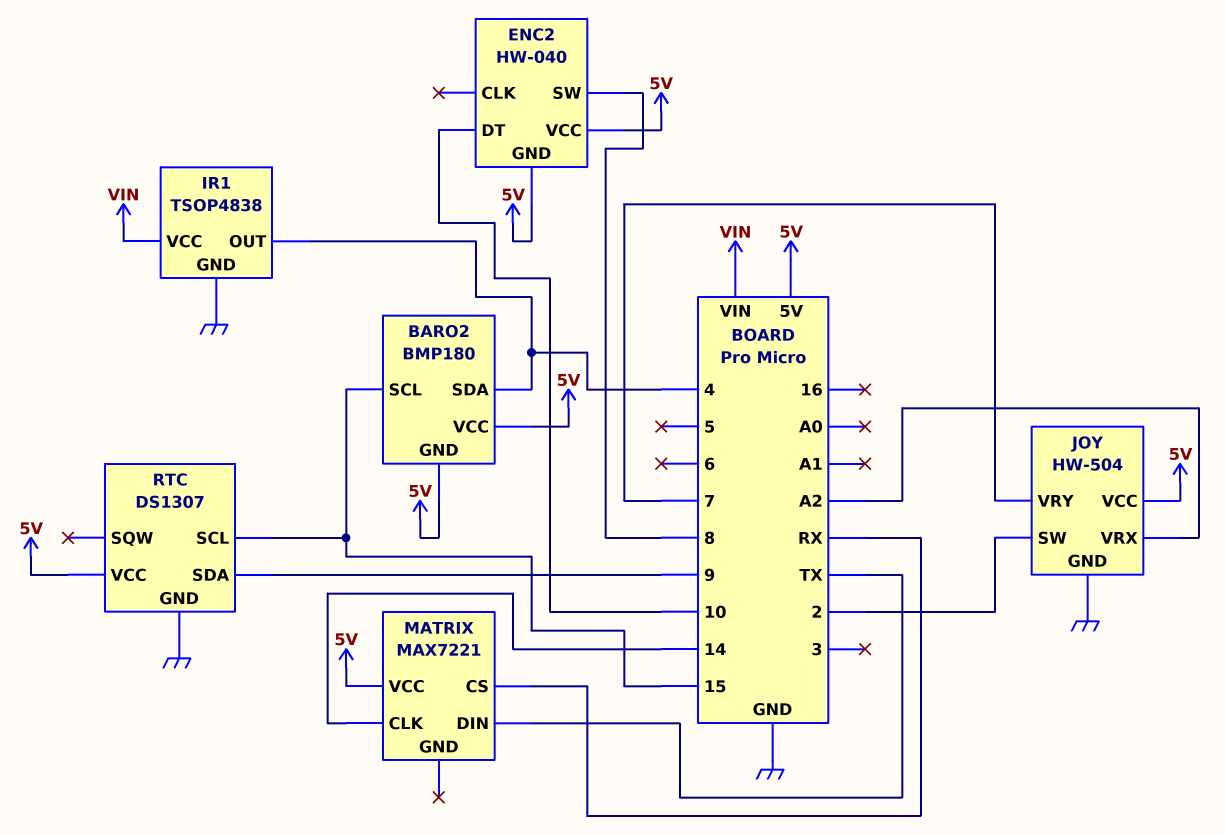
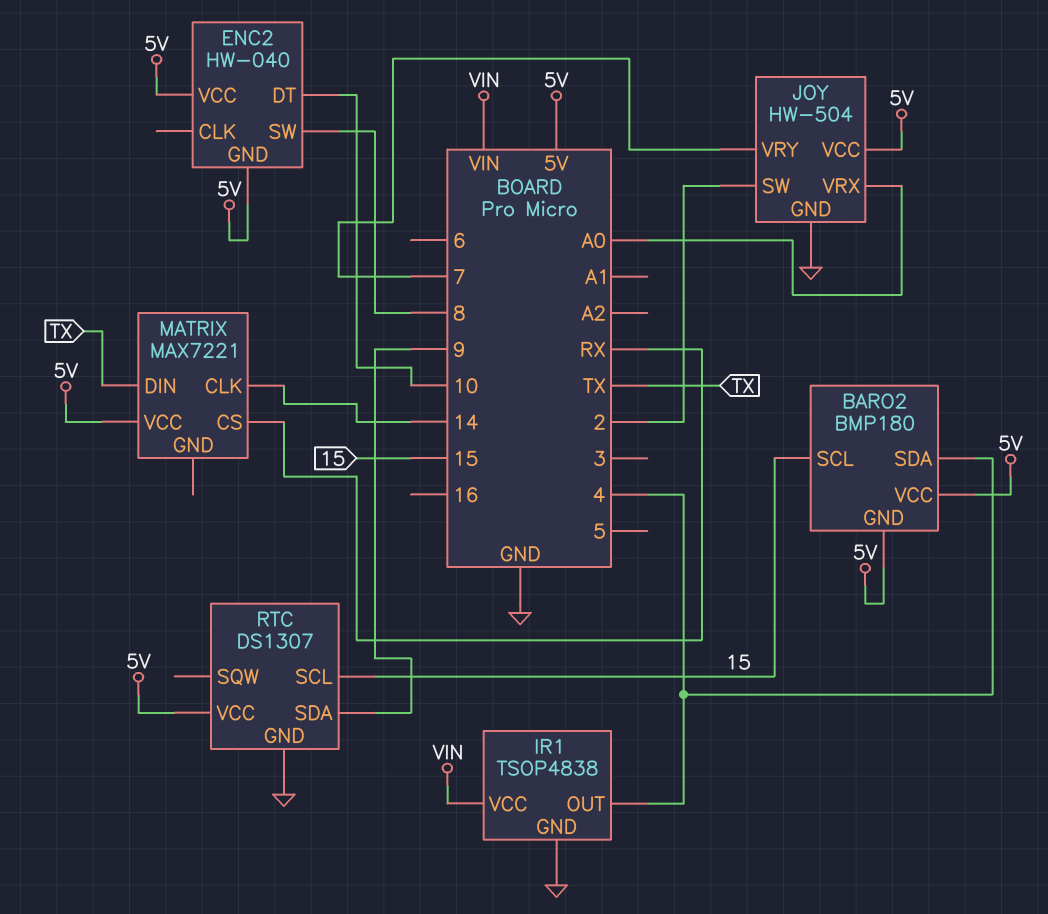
JOY pin VRX: A2 -> A0

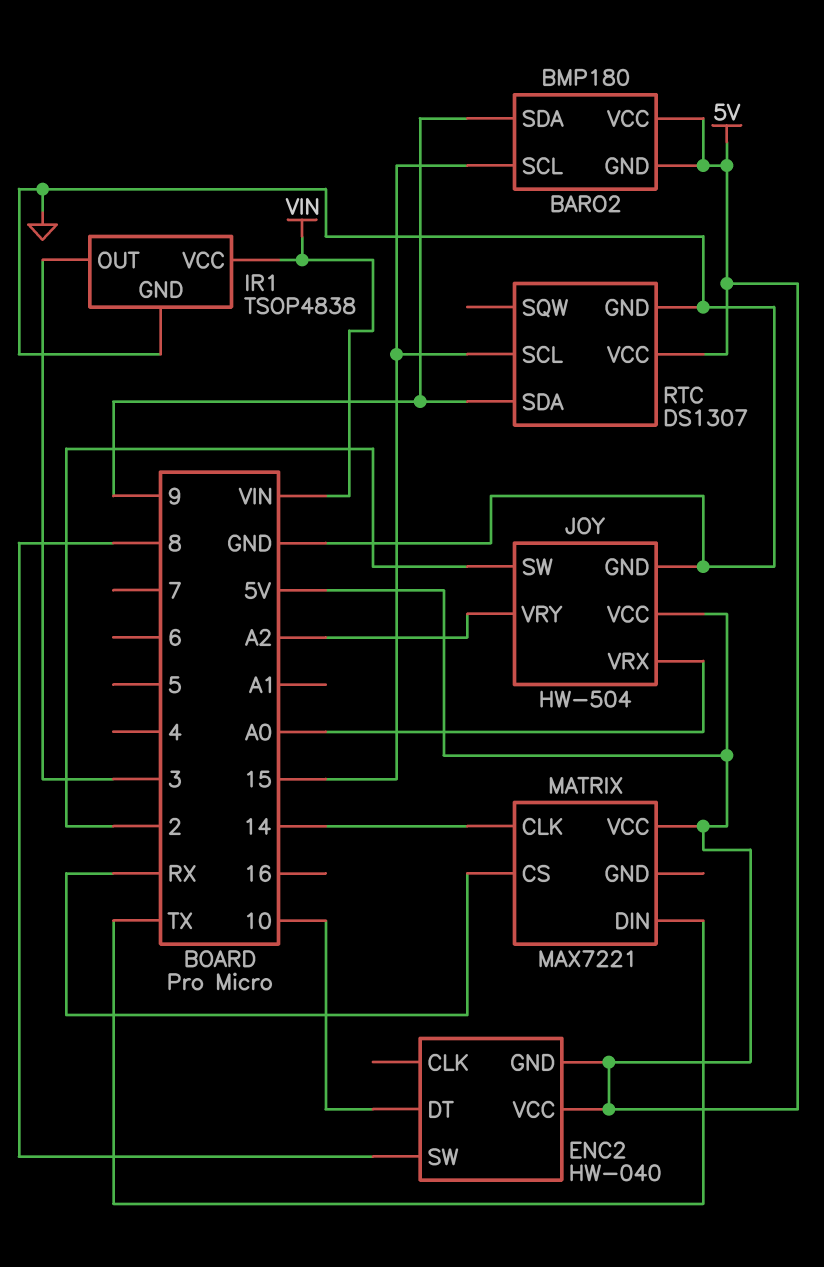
BARO2 pin SDA: 4 -> 9
IR1 pin OUT: 4 -> 3
JOY pin VRY: 7 -> A2

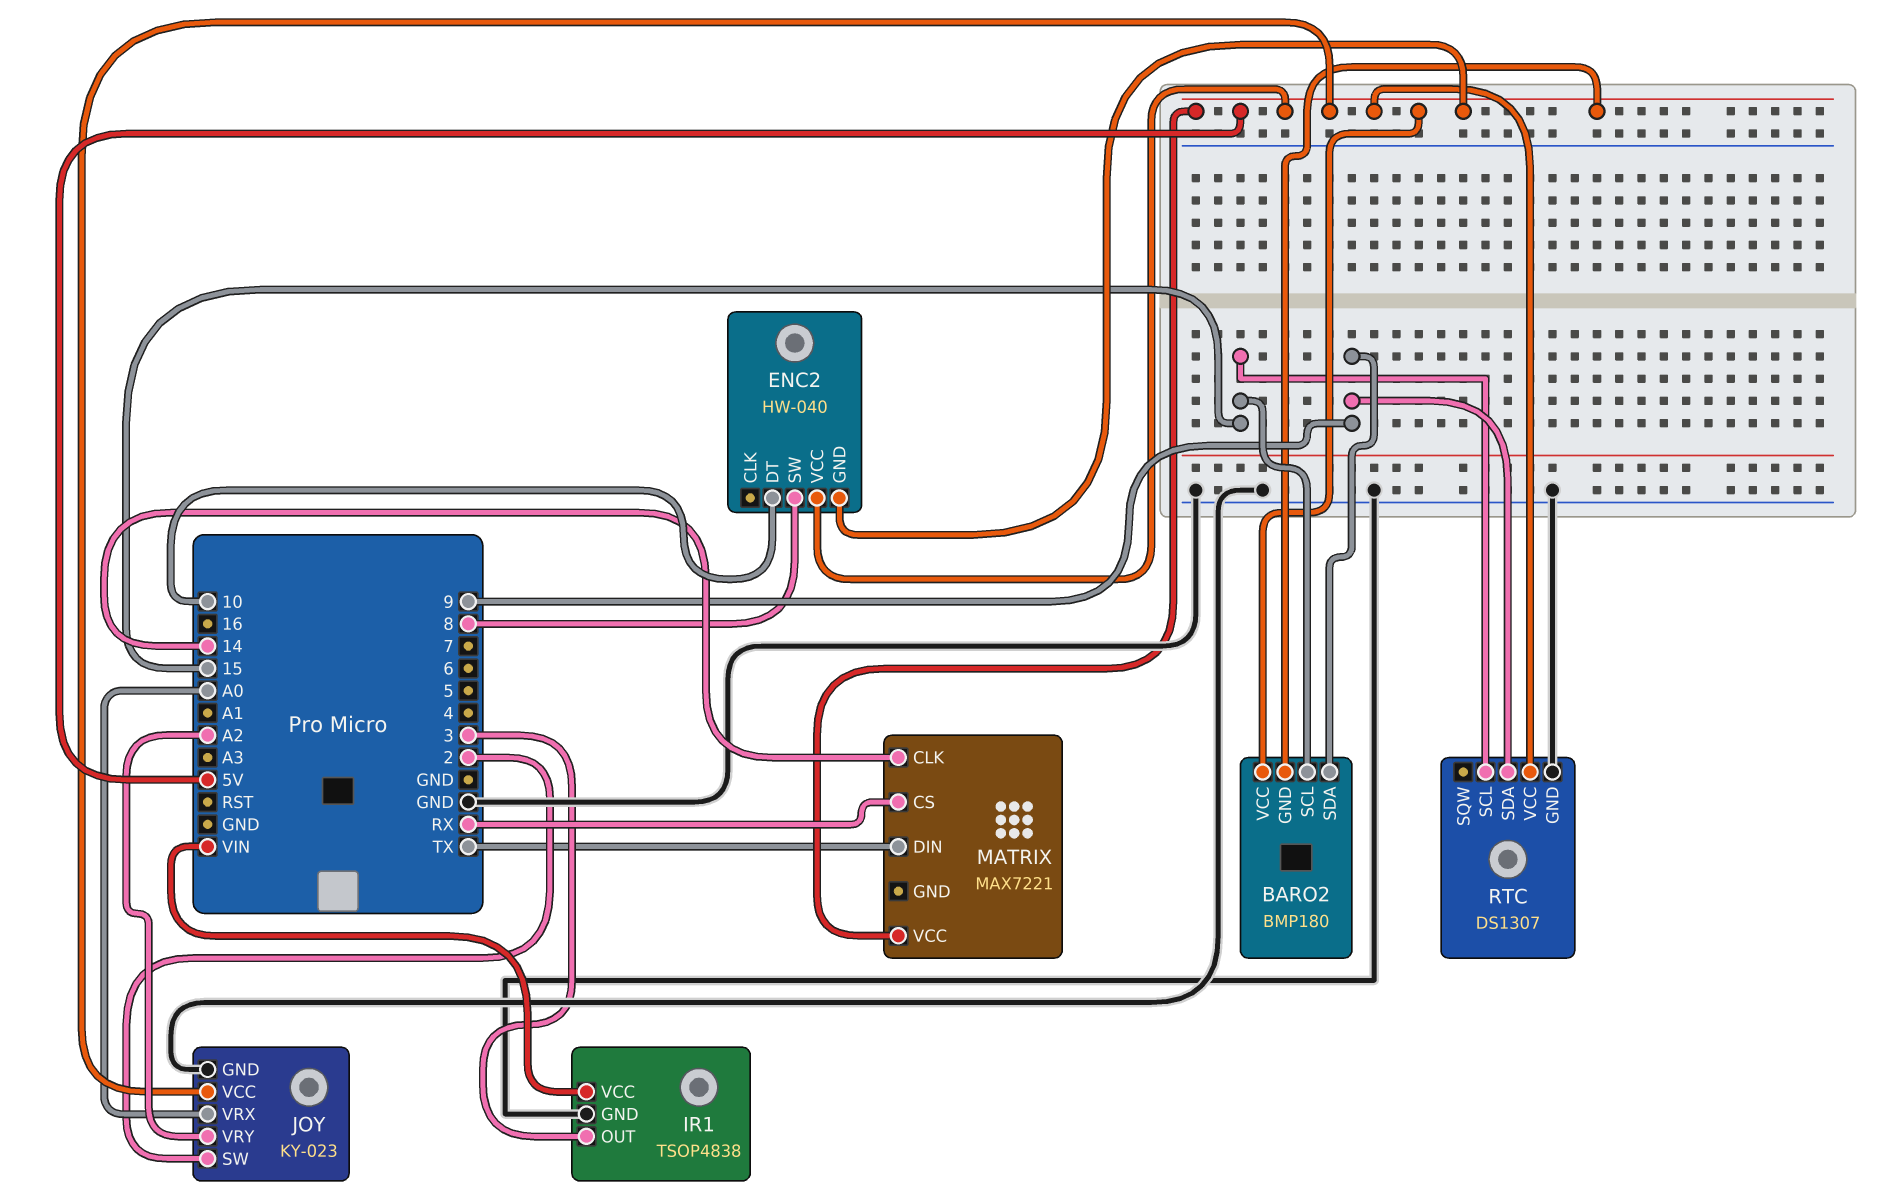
JOY: HW-504 -> KY-023

